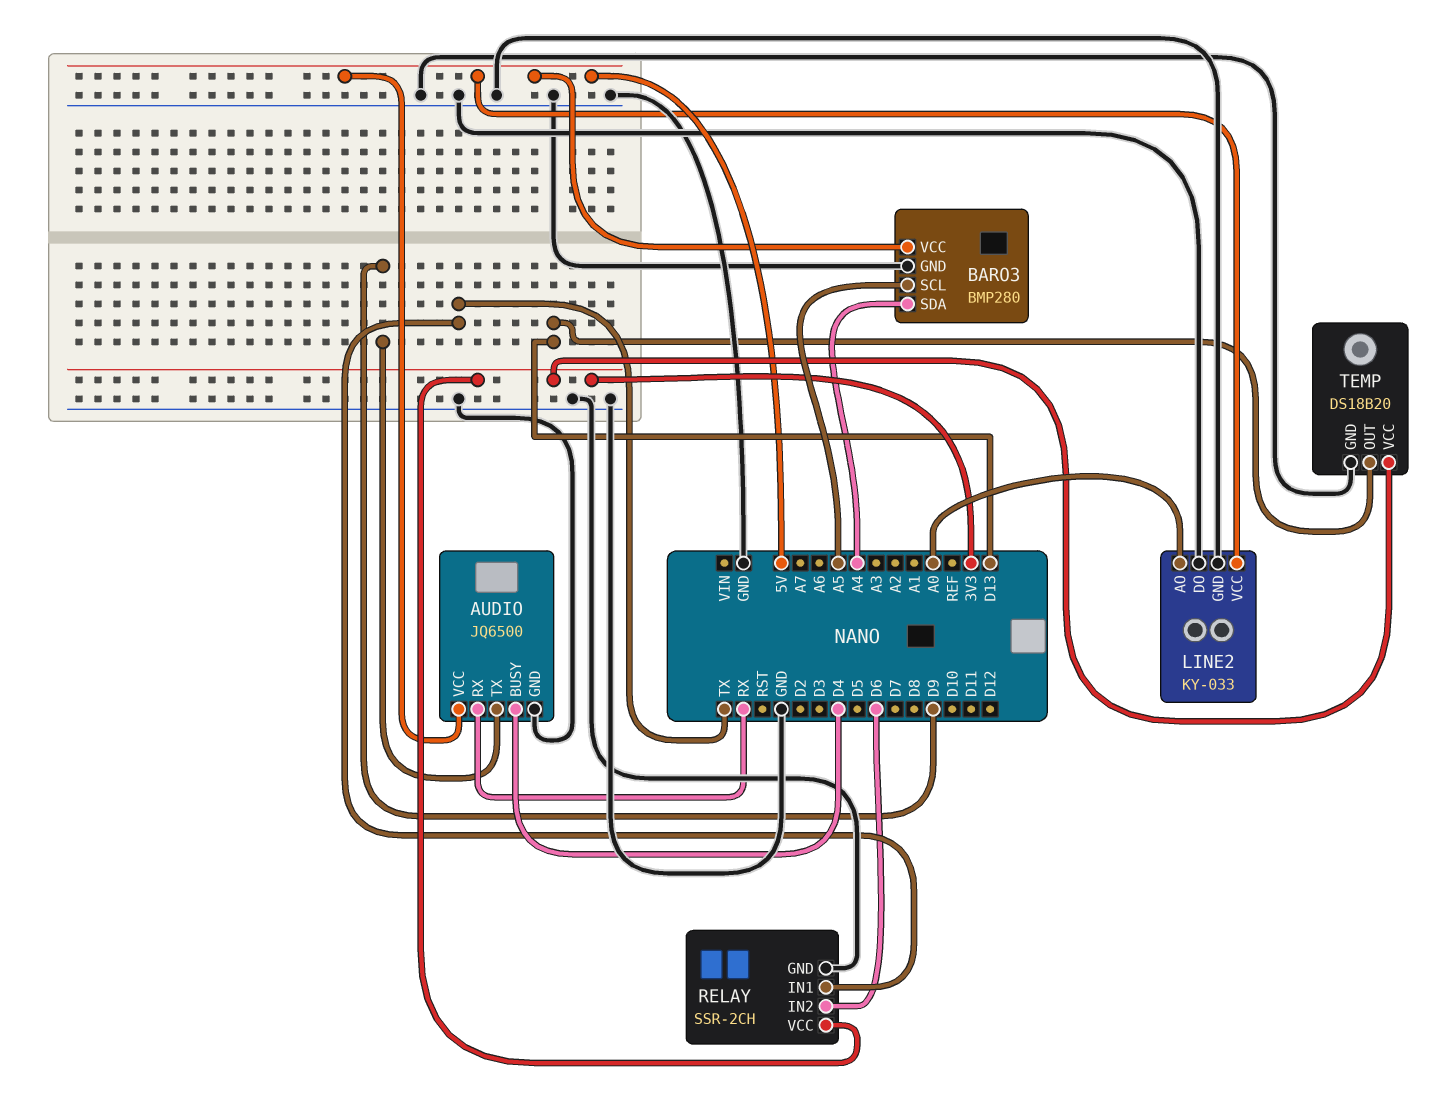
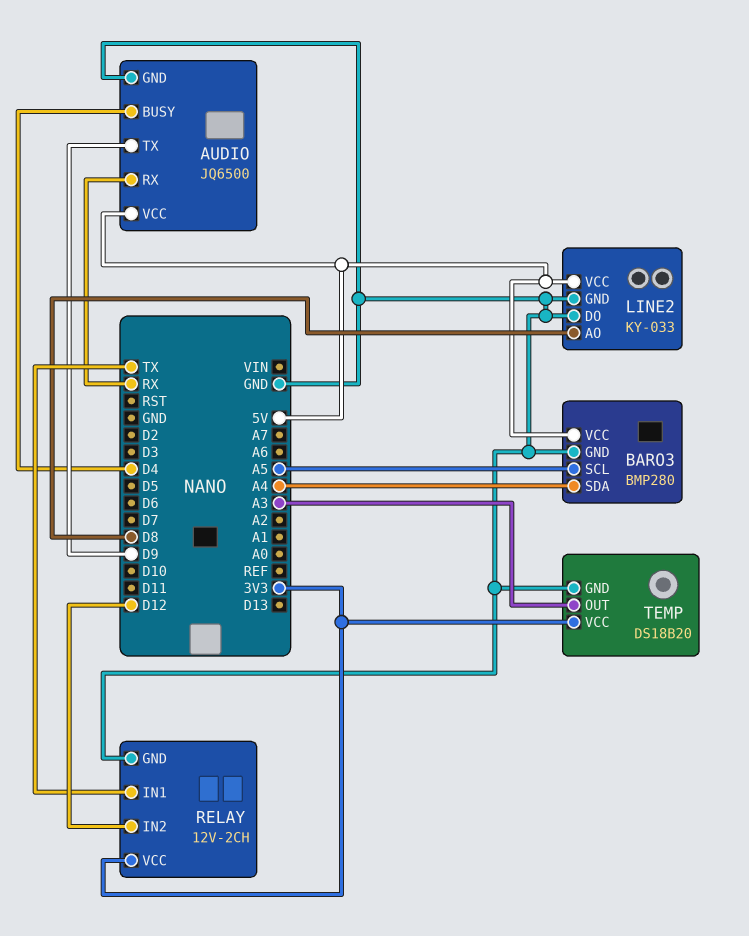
LINE2 pin AO: A0 -> D8
RELAY: SSR-2CH -> 12V-2CH
RELAY pin IN2: D6 -> D12
TEMP pin OUT: D13 -> A3

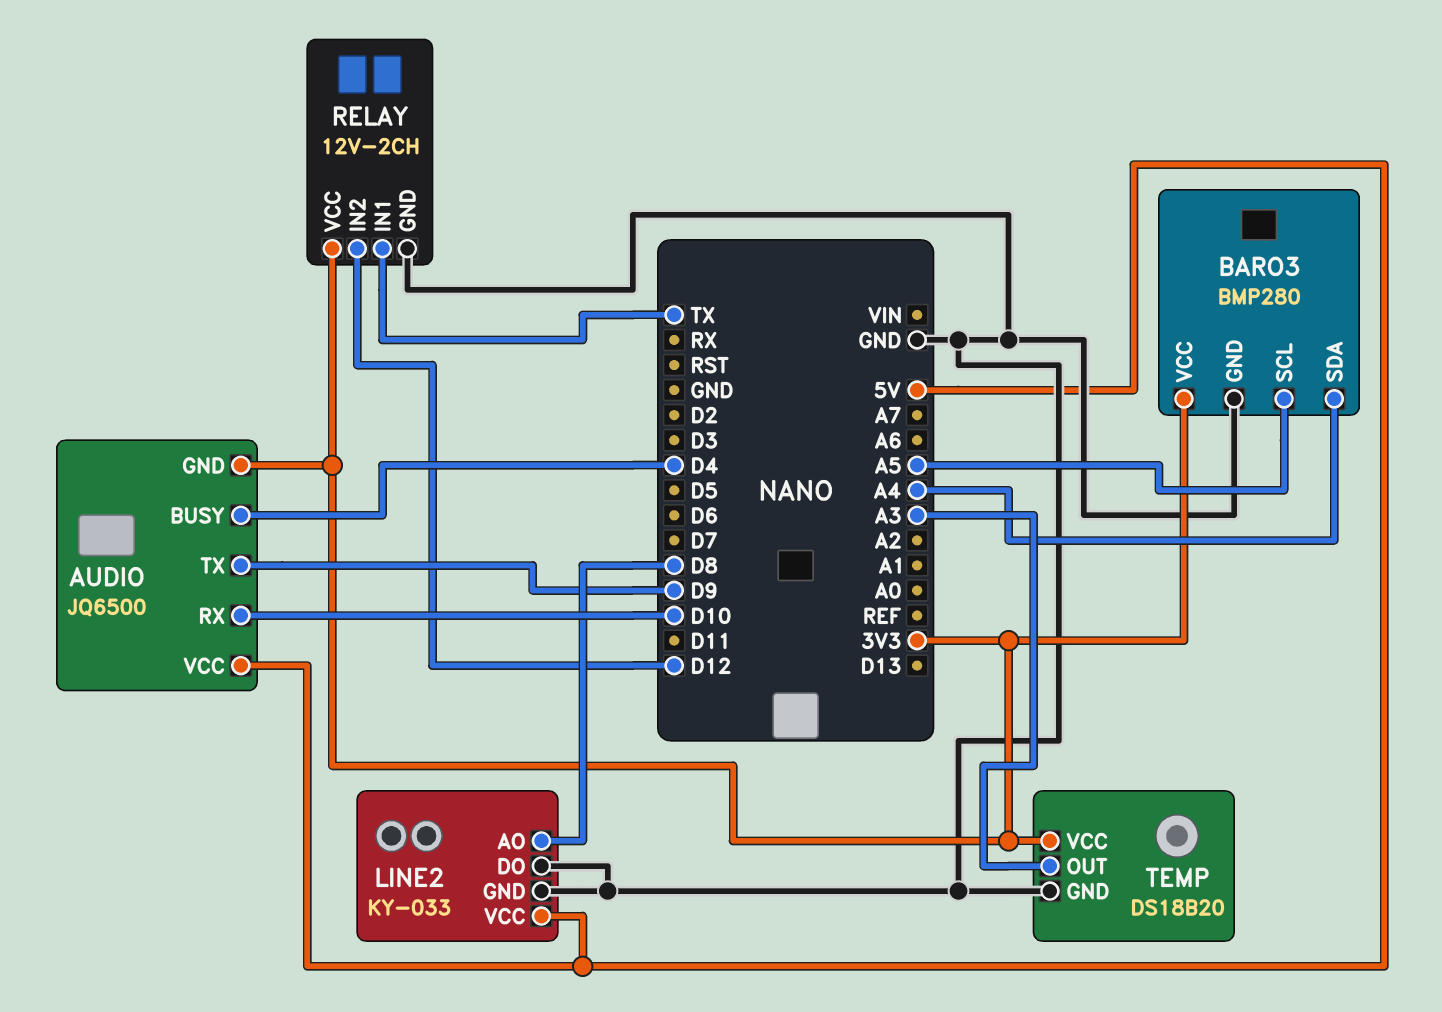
AUDIO pin GND: GND -> 3V3
AUDIO pin RX: RX -> D10
BARO3 pin VCC: 5V -> 3V3

